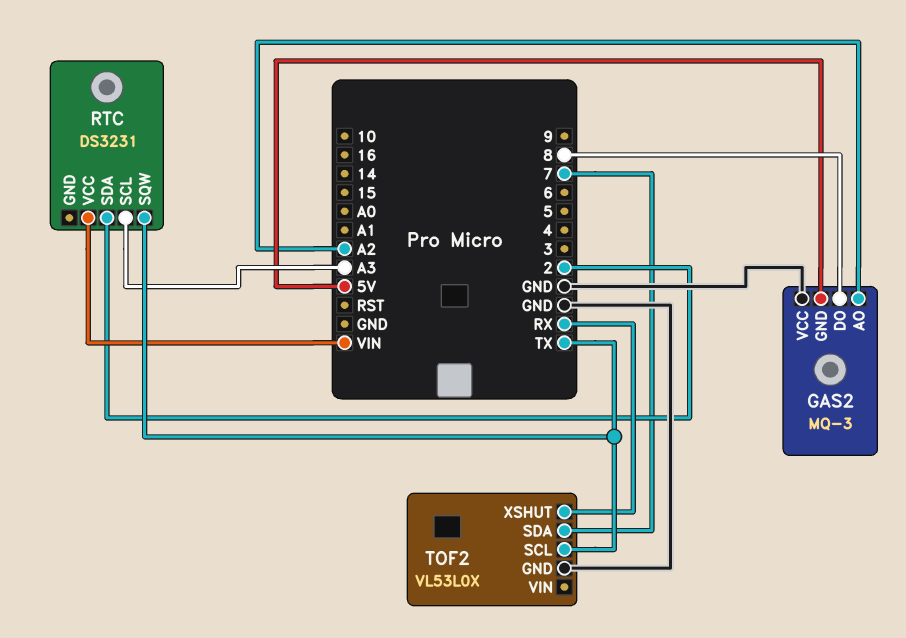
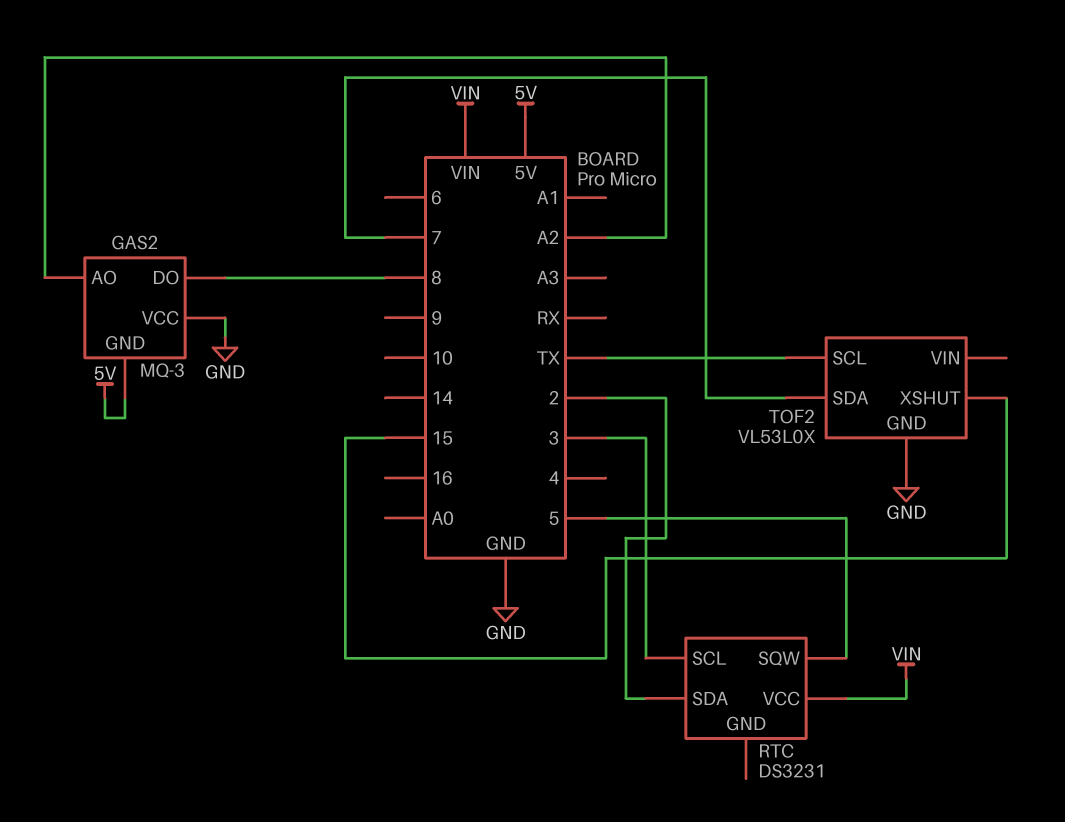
RTC pin SCL: A3 -> 3
RTC pin SQW: TX -> 5
TOF2 pin XSHUT: RX -> 15

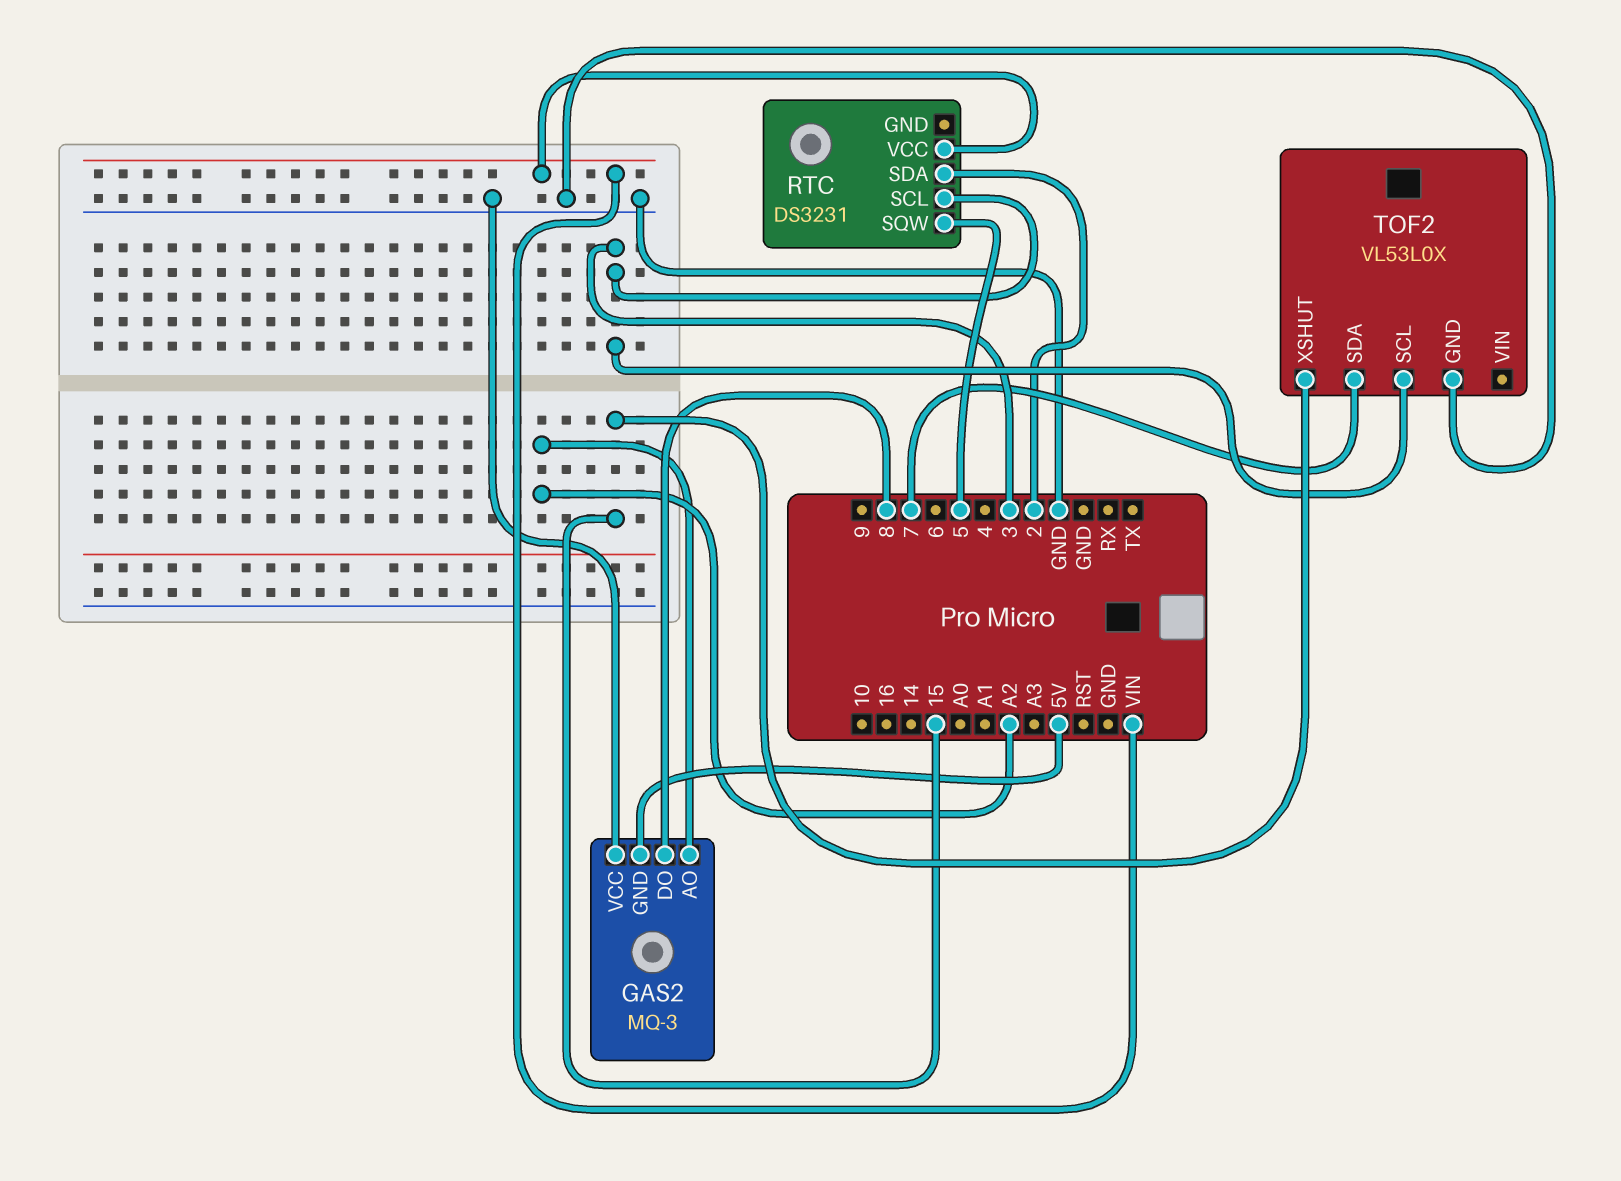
TOF2 pin SCL: TX -> 3

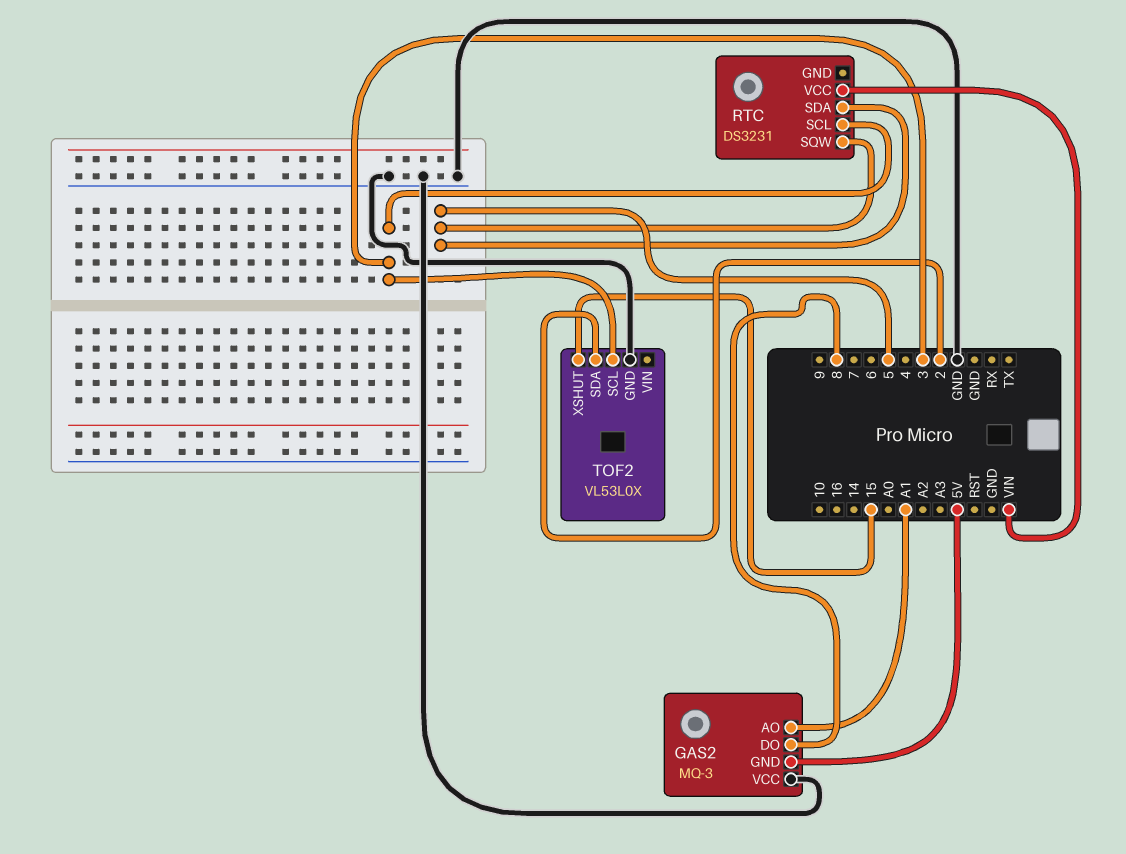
GAS2 pin AO: A2 -> A1
RTC pin SDA: 2 -> 5
TOF2 pin SDA: 7 -> 2

